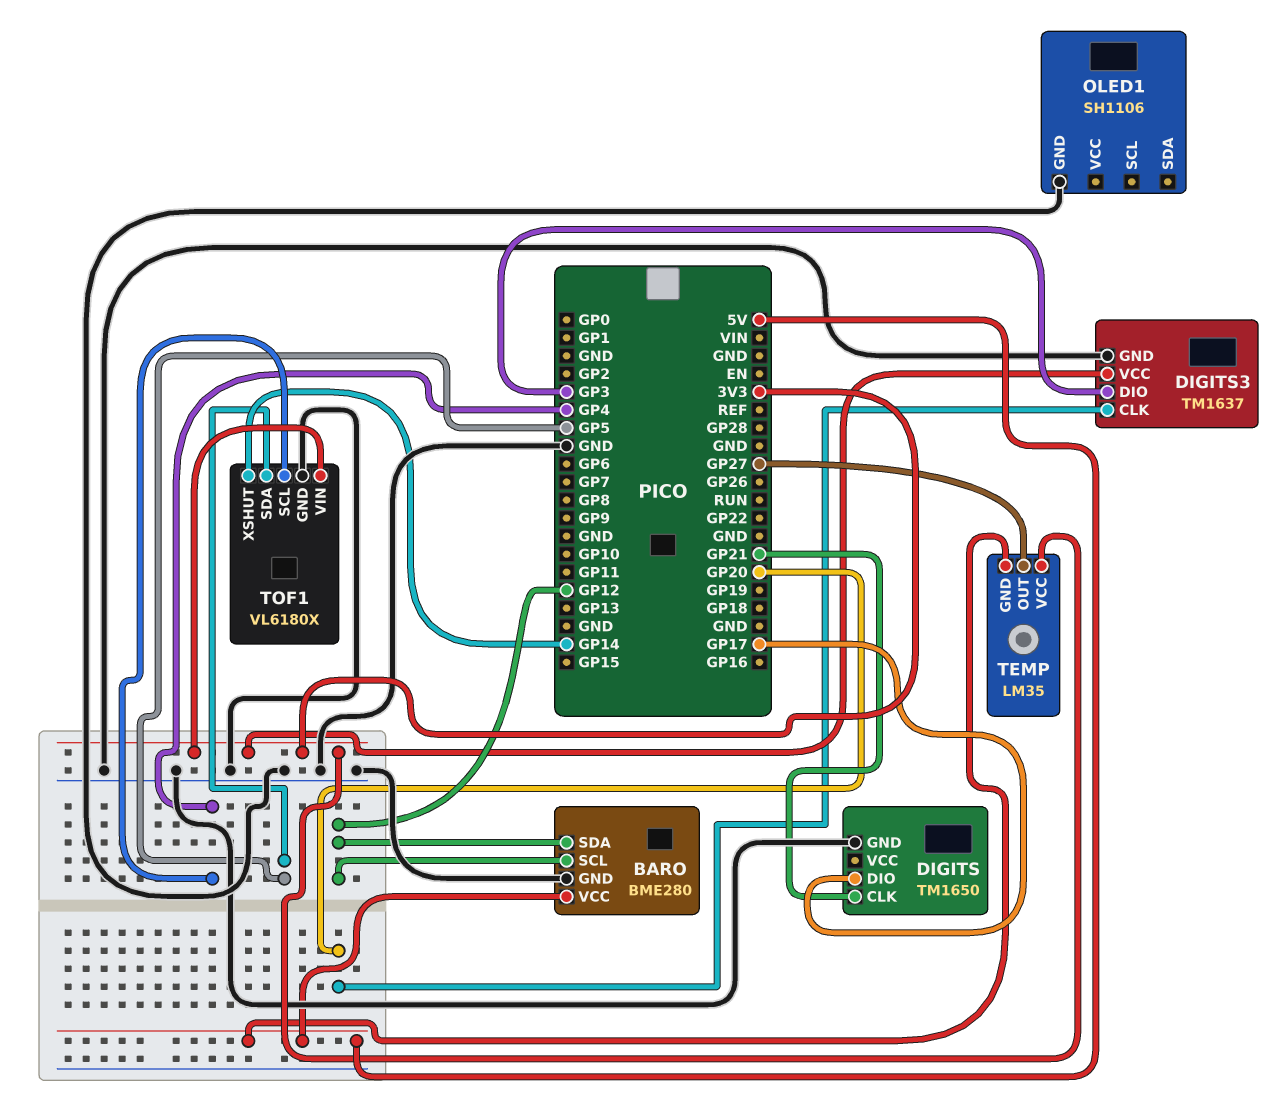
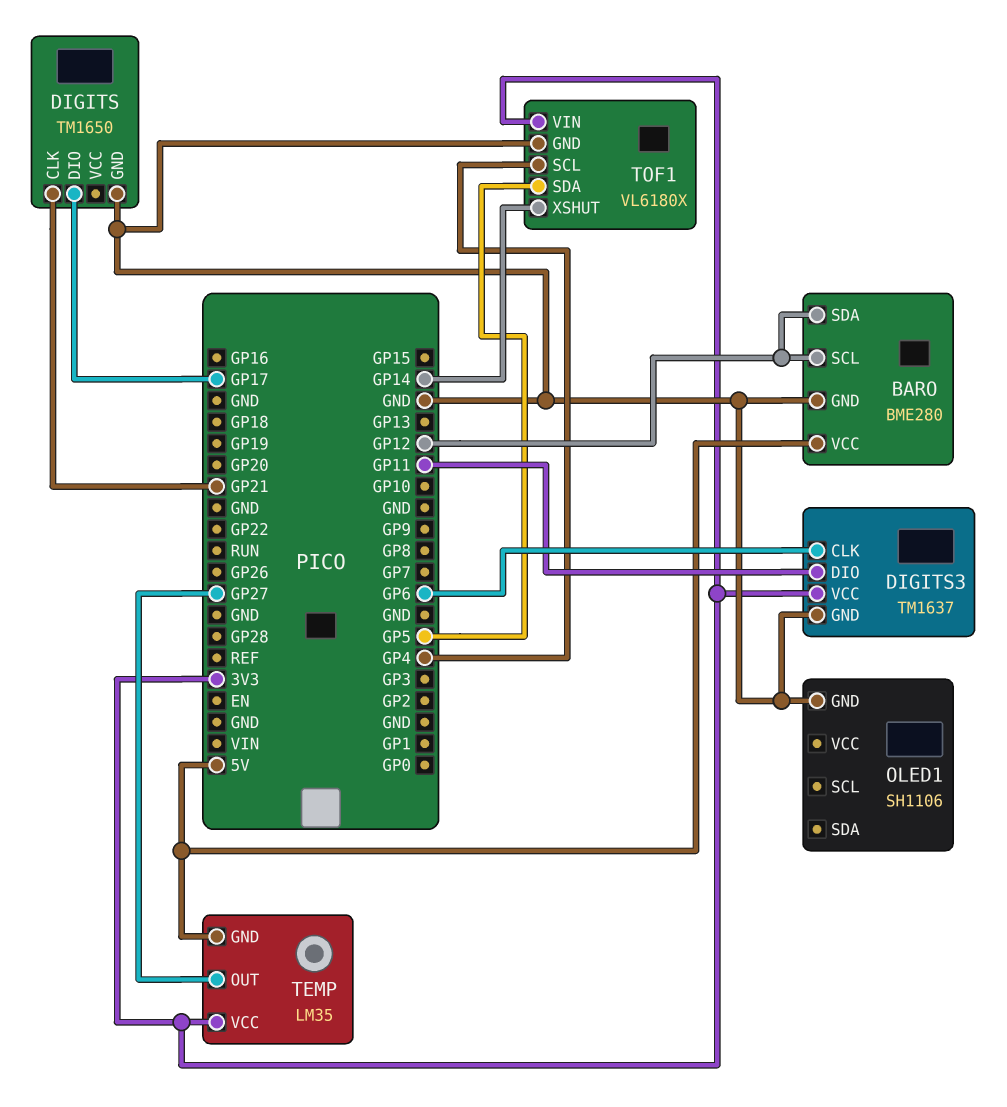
DIGITS3 pin CLK: GP20 -> GP6
DIGITS3 pin DIO: GP3 -> GP11

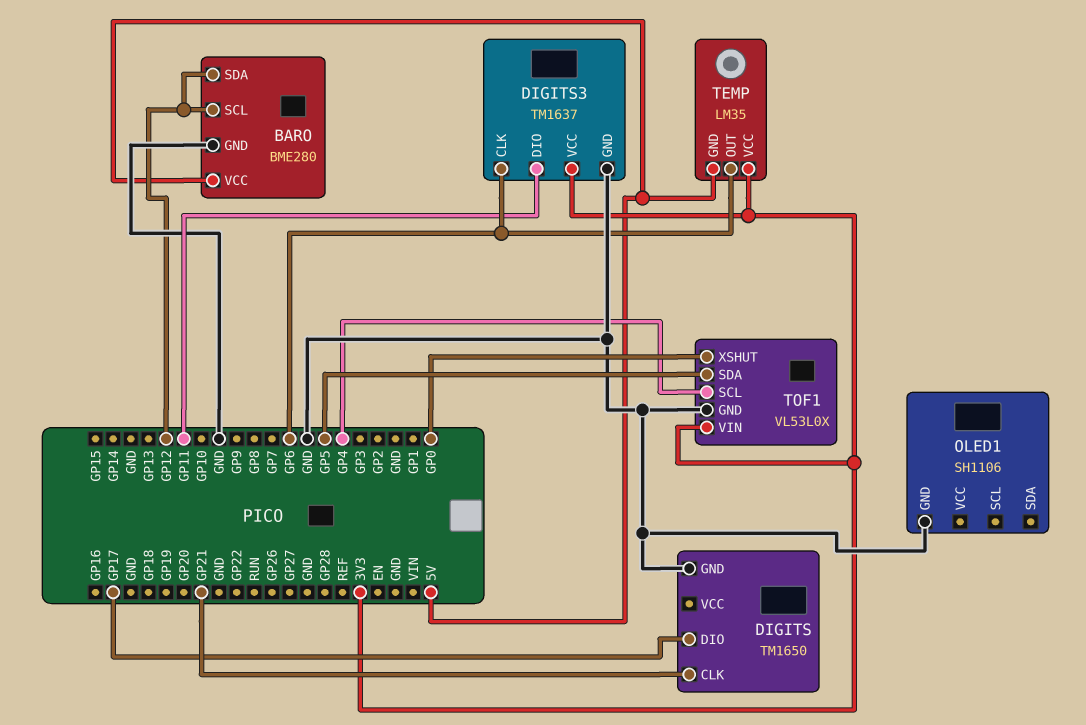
TEMP pin OUT: GP27 -> GP6
TOF1: VL6180X -> VL53L0X
TOF1 pin XSHUT: GP14 -> GP0

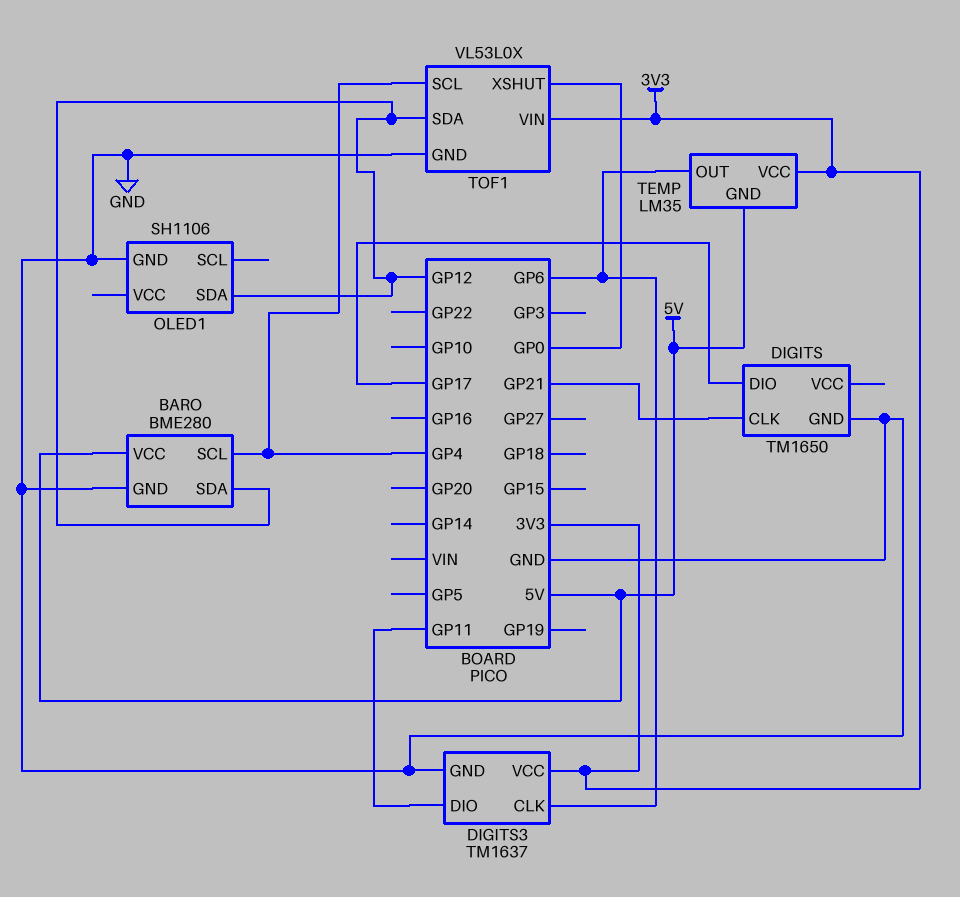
BARO pin SCL: GP12 -> GP4
OLED1 pin SDA: none -> GP12
TOF1 pin SDA: GP5 -> GP12

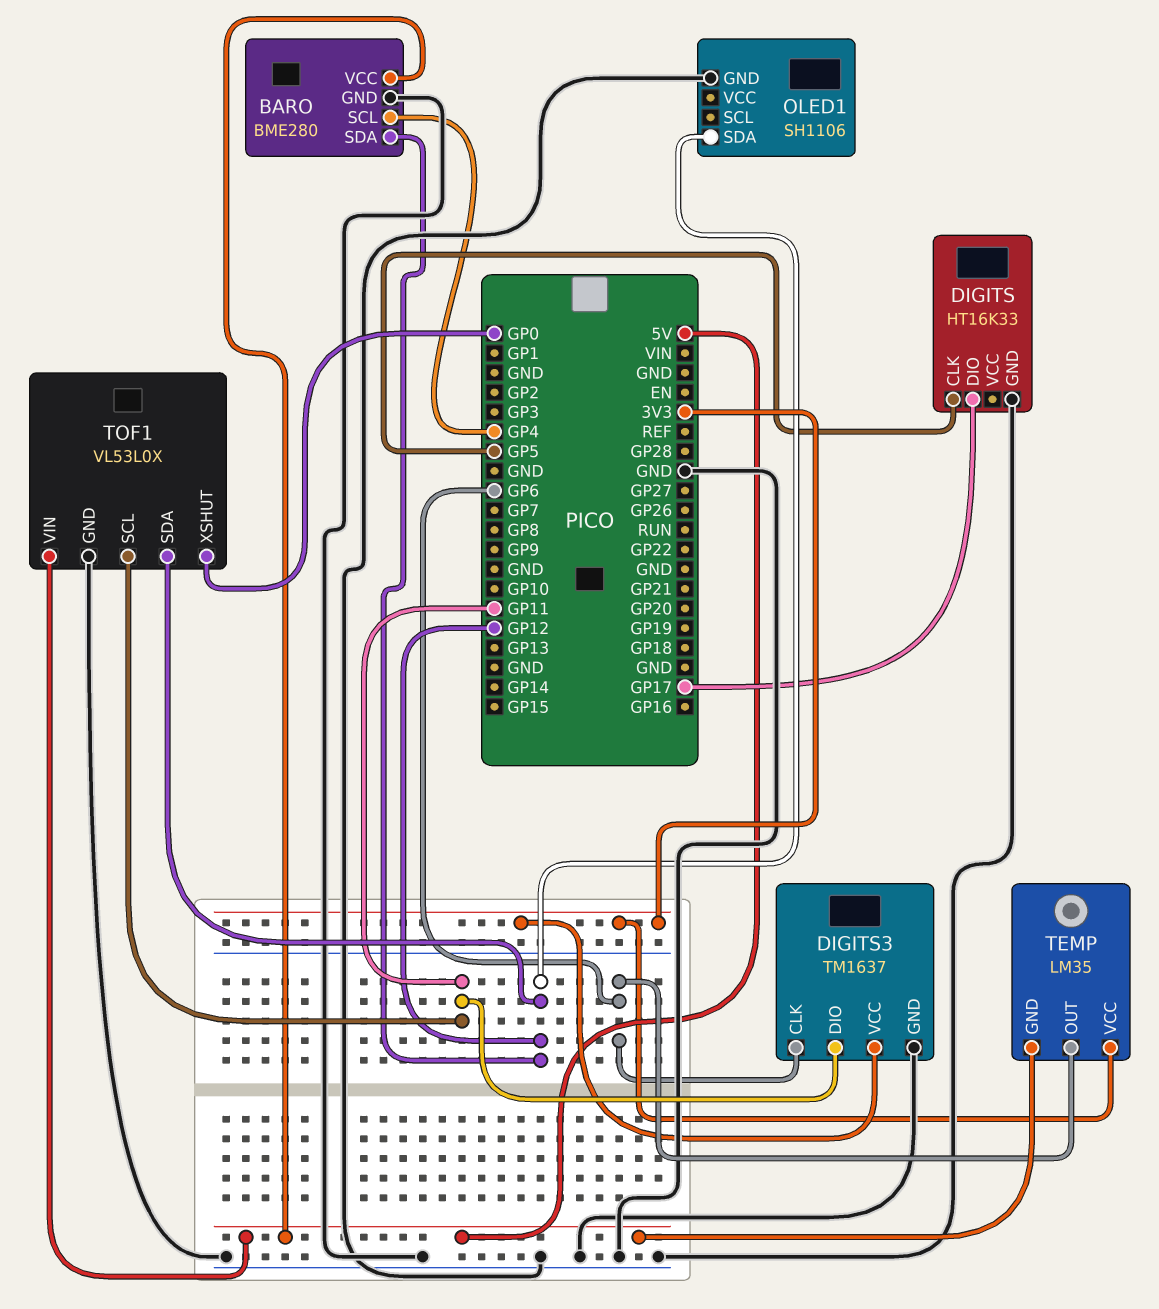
DIGITS: TM1650 -> HT16K33
DIGITS pin CLK: GP21 -> GP5
TOF1 pin SCL: GP4 -> GP11
TOF1 pin VIN: 3V3 -> 5V

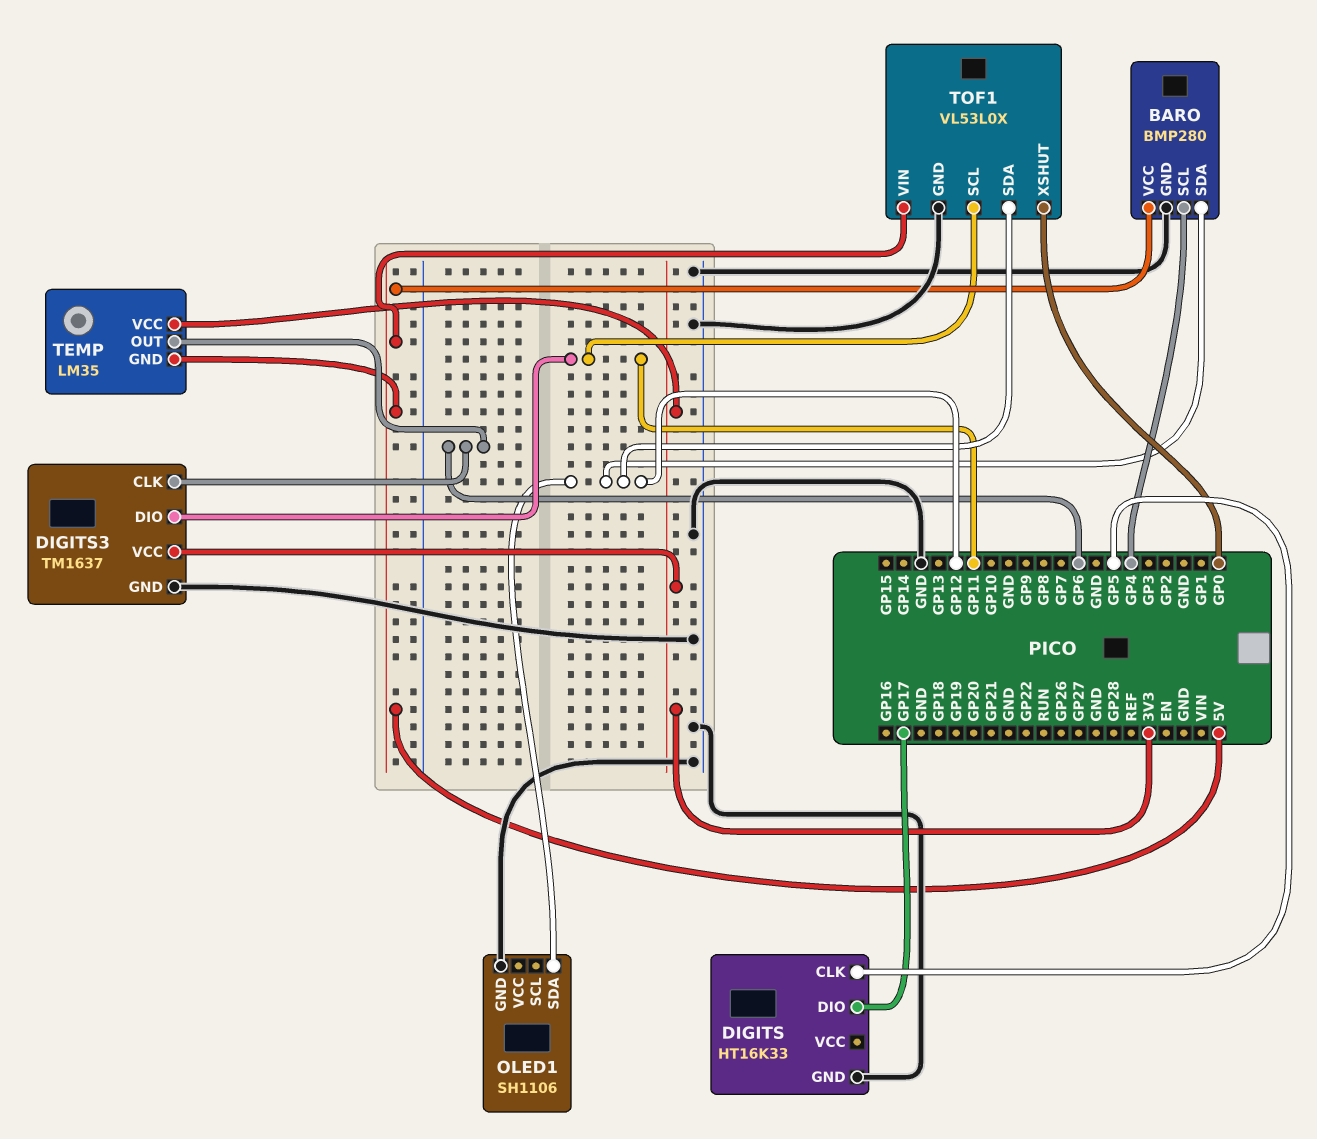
BARO: BME280 -> BMP280

